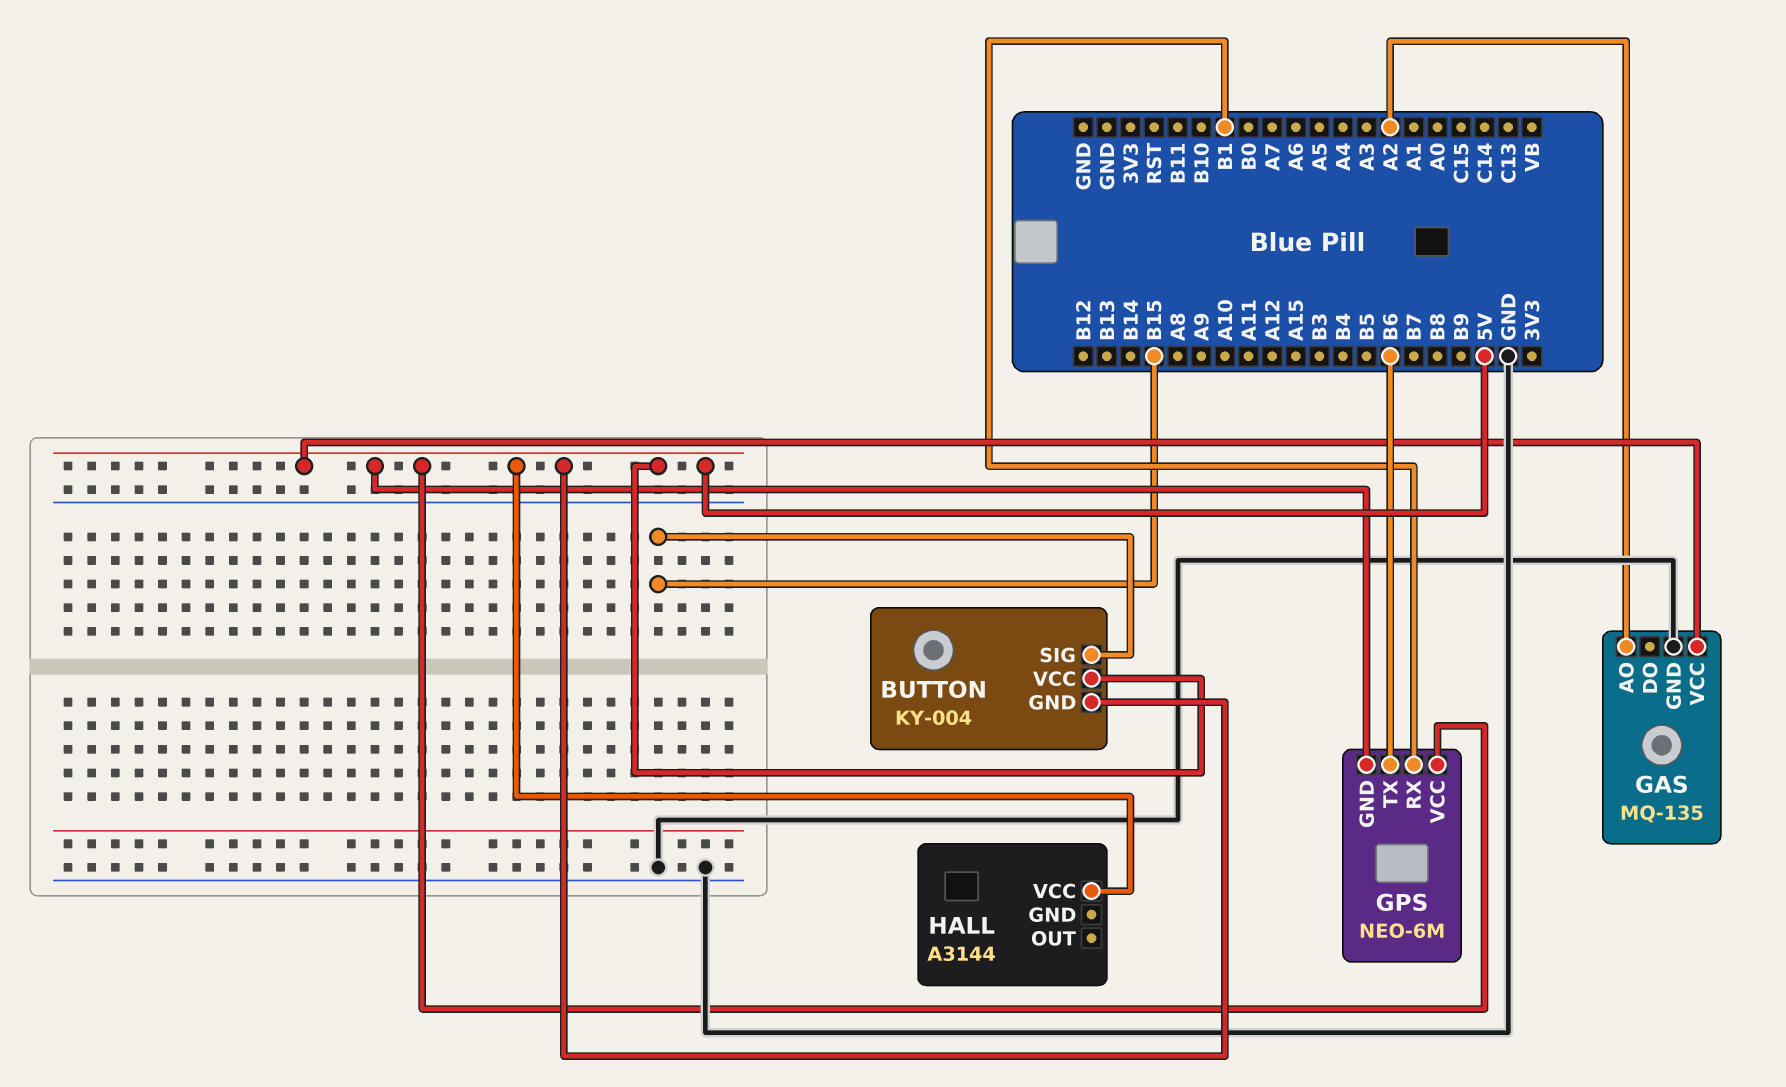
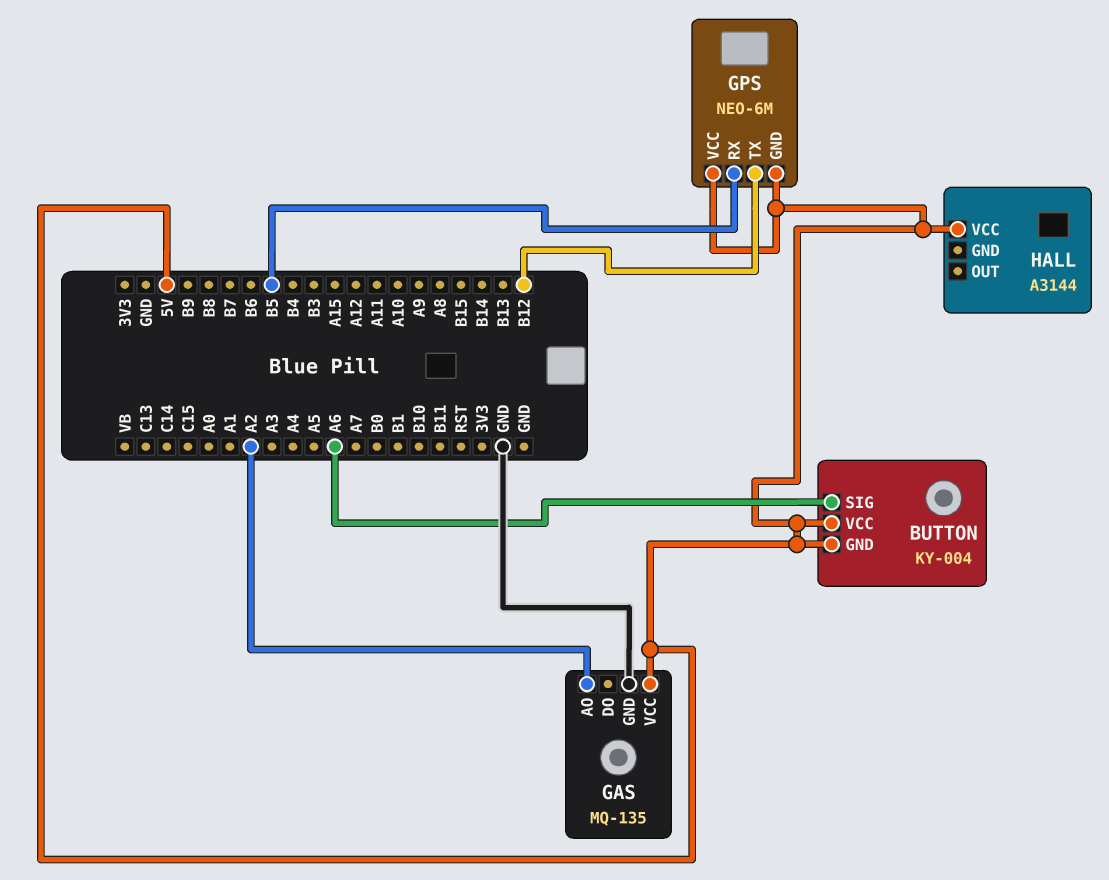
BUTTON pin SIG: B15 -> A6
GPS pin RX: B1 -> B5
GPS pin TX: B6 -> B12

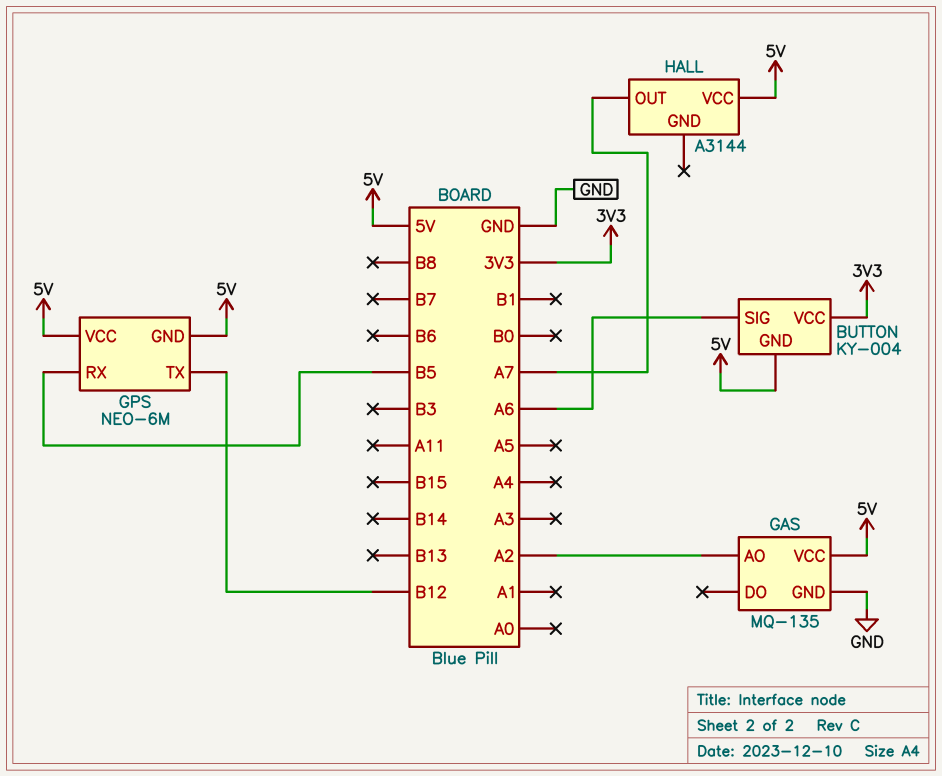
BUTTON pin VCC: 5V -> 3V3
HALL pin OUT: none -> A7

